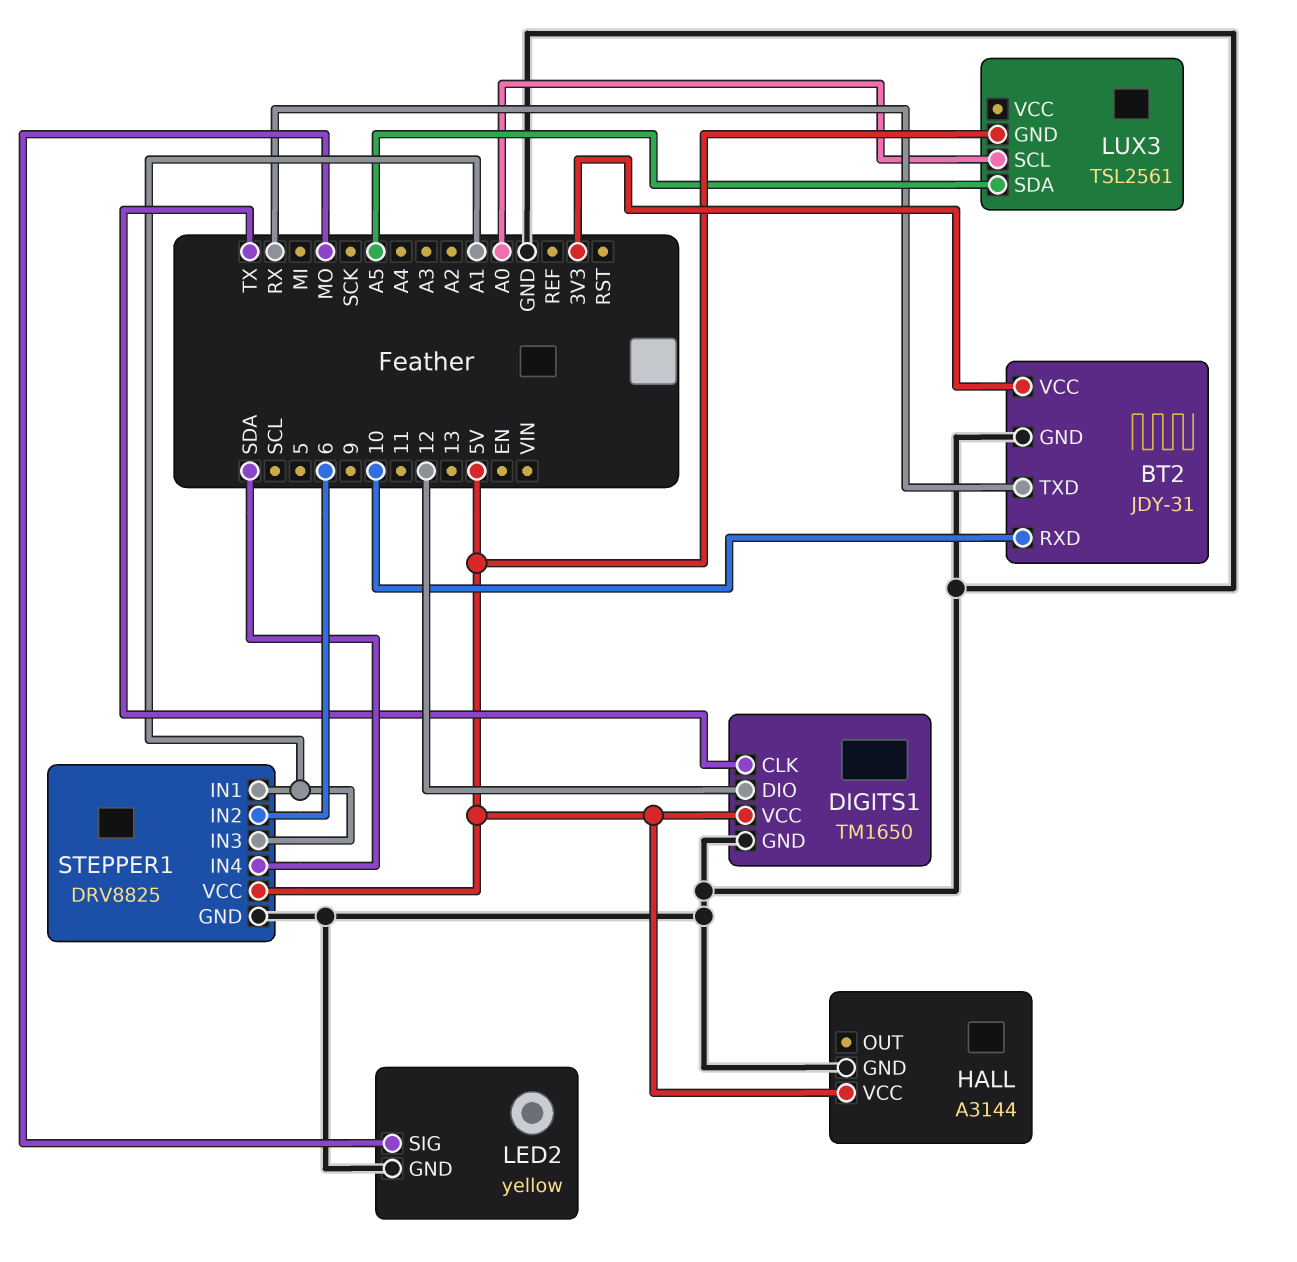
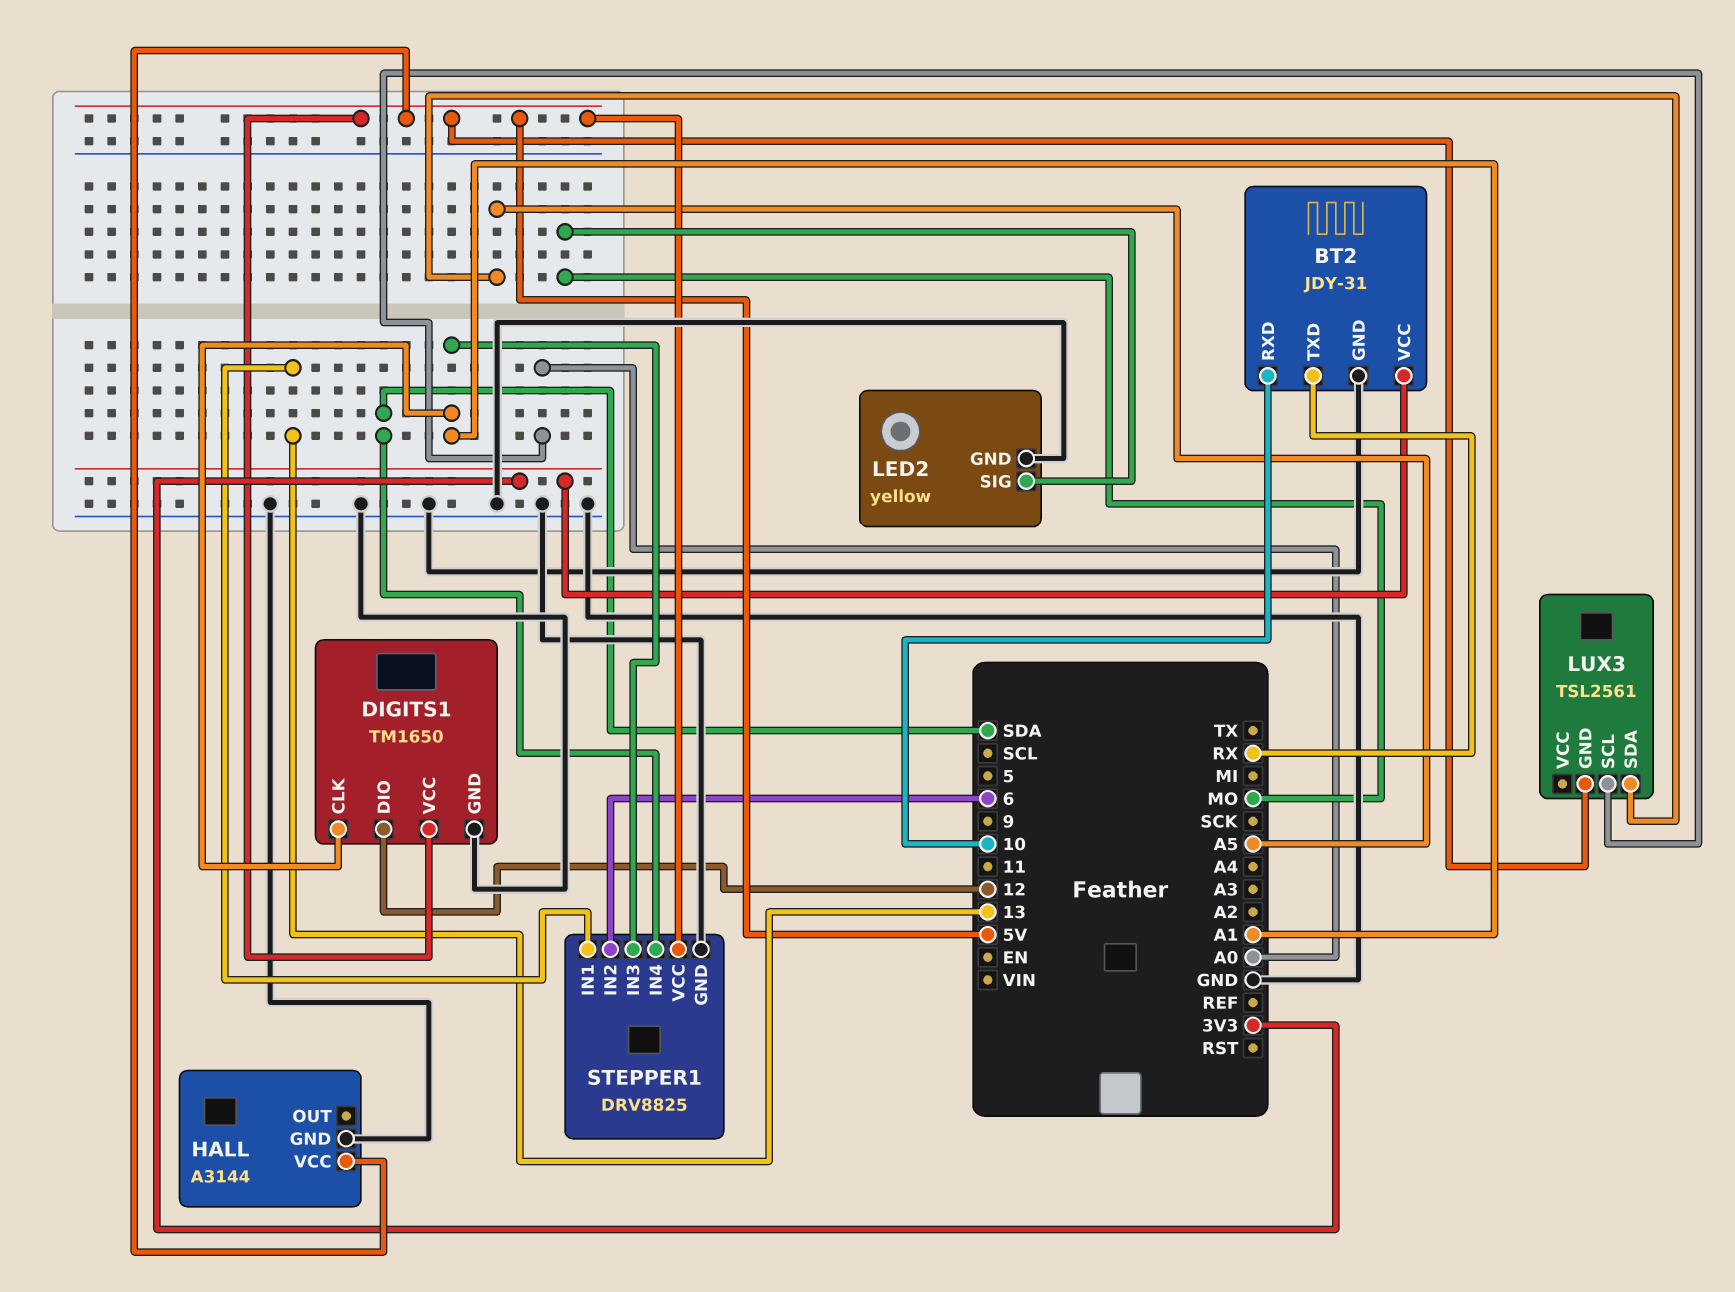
DIGITS1 pin CLK: TX -> A1
STEPPER1 pin IN1: A1 -> 13

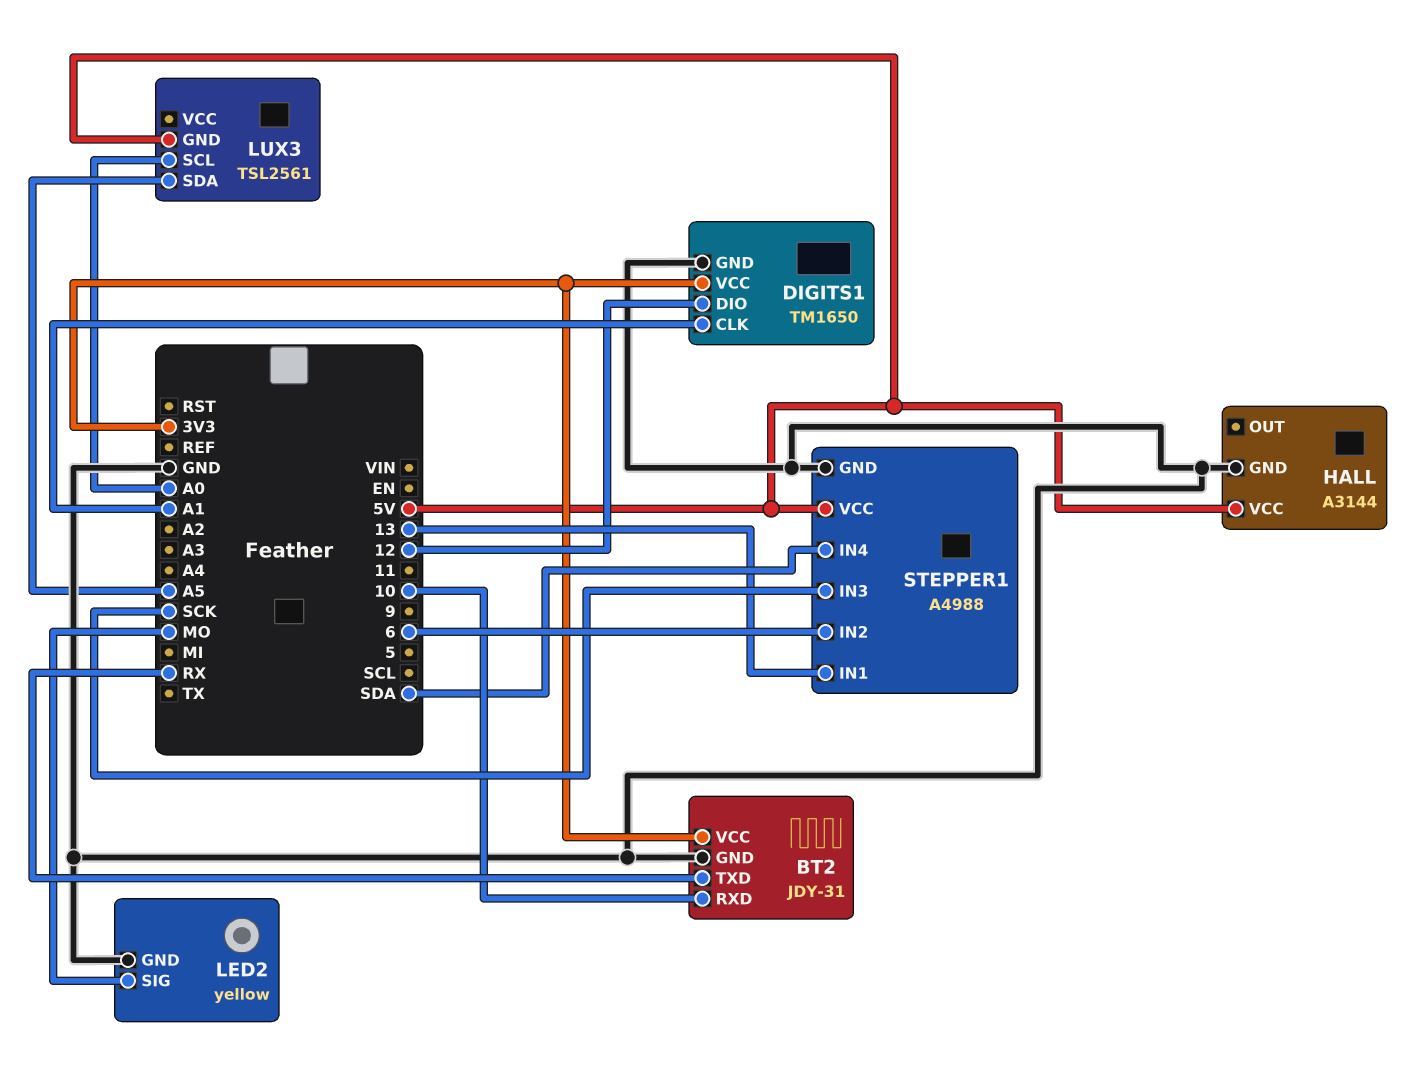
DIGITS1 pin VCC: 5V -> 3V3
STEPPER1: DRV8825 -> A4988
STEPPER1 pin IN3: A1 -> SCK

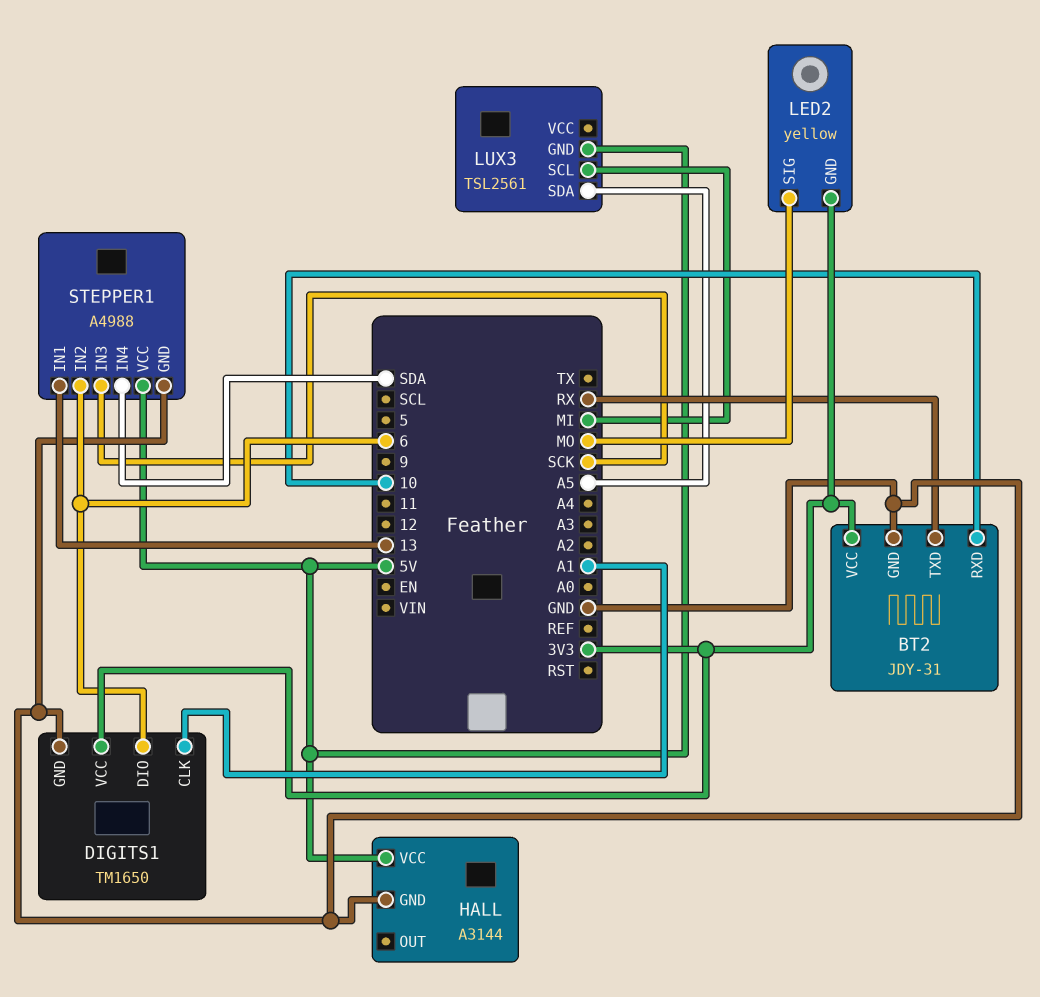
DIGITS1 pin DIO: 12 -> 6
LED2 pin GND: GND -> 3V3
LUX3 pin SCL: A0 -> MI

